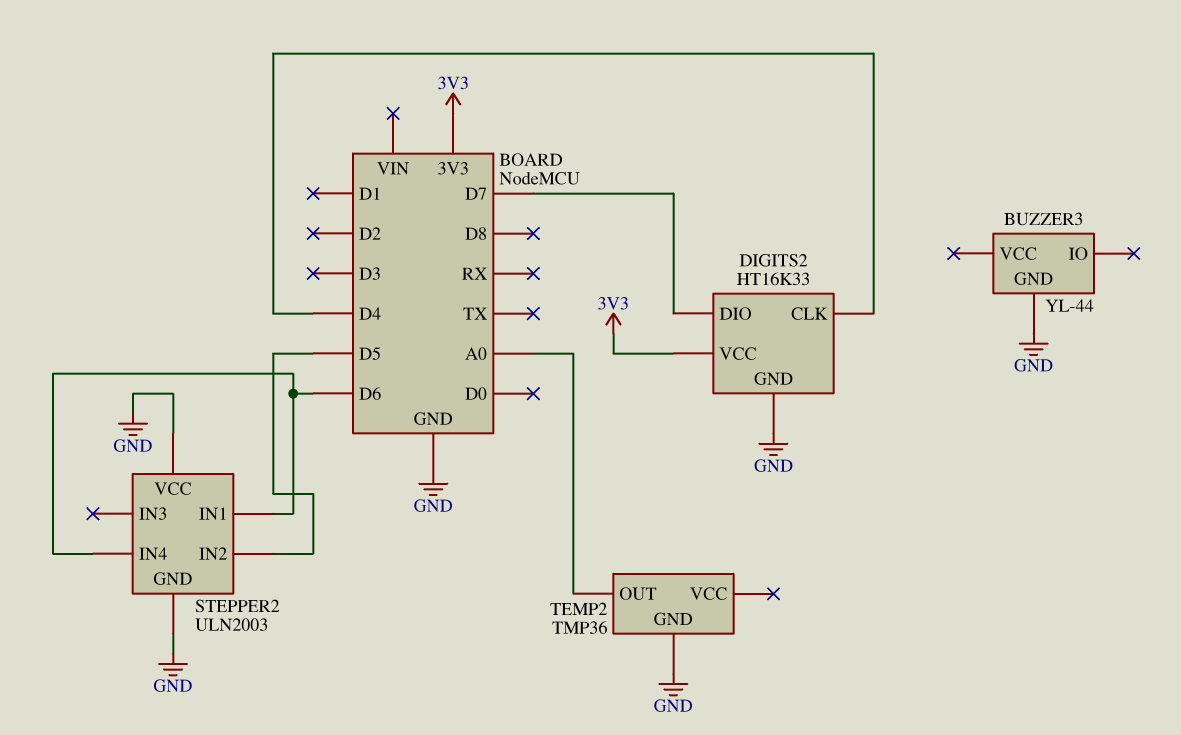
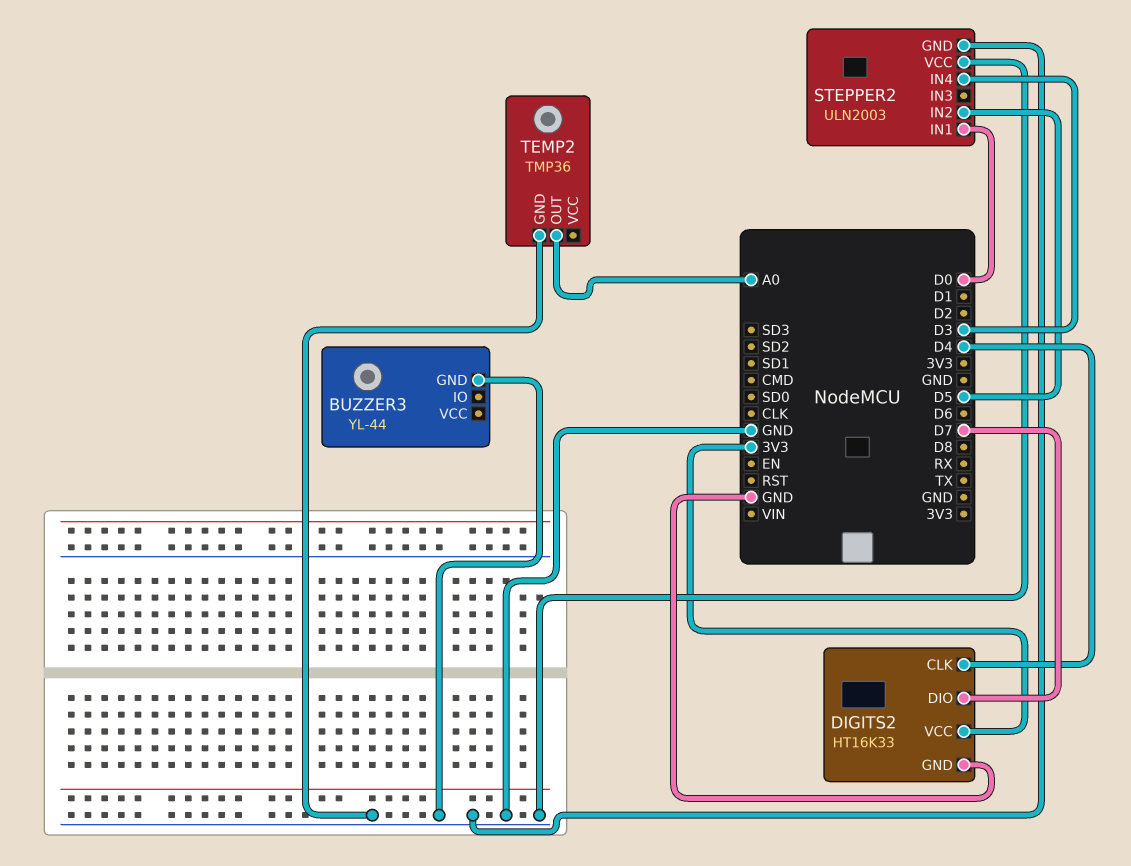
STEPPER2 pin IN1: D6 -> D0
STEPPER2 pin IN4: D6 -> D3

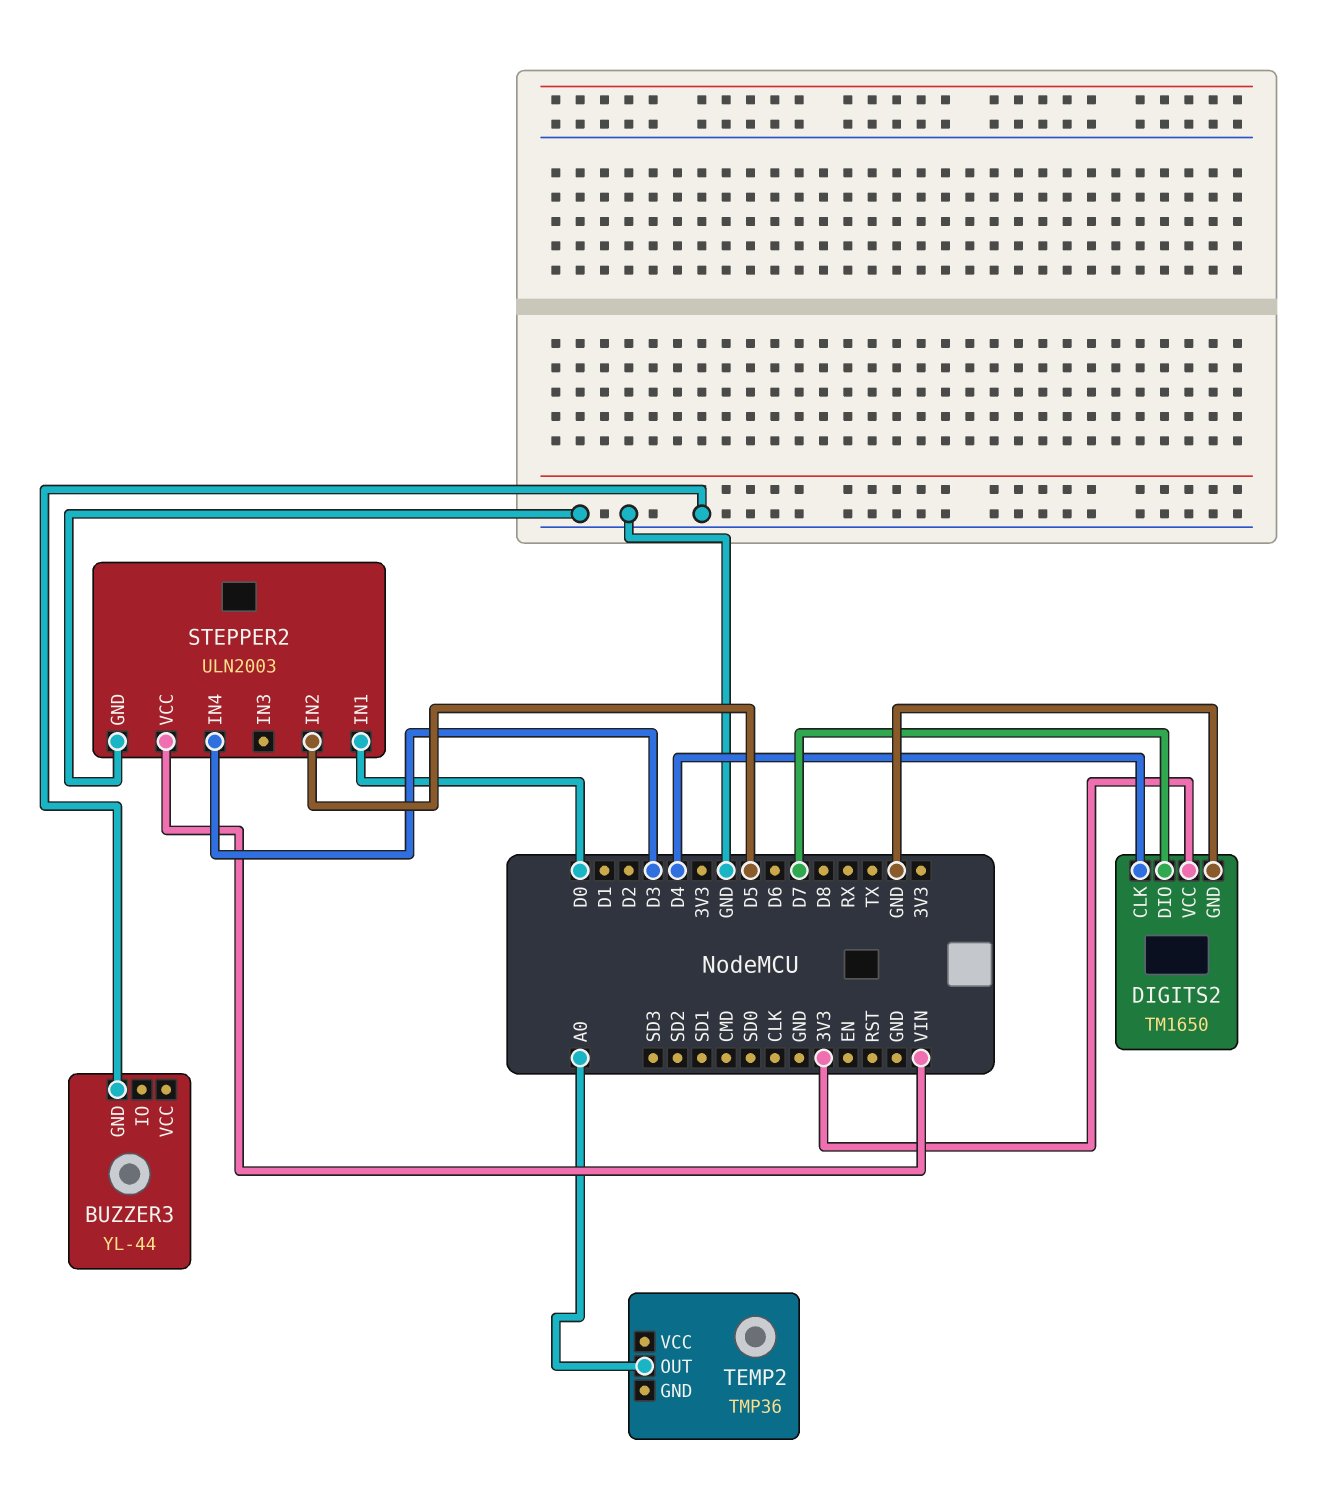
DIGITS2: HT16K33 -> TM1650
STEPPER2 pin VCC: GND -> VIN
TEMP2 pin GND: GND -> none

